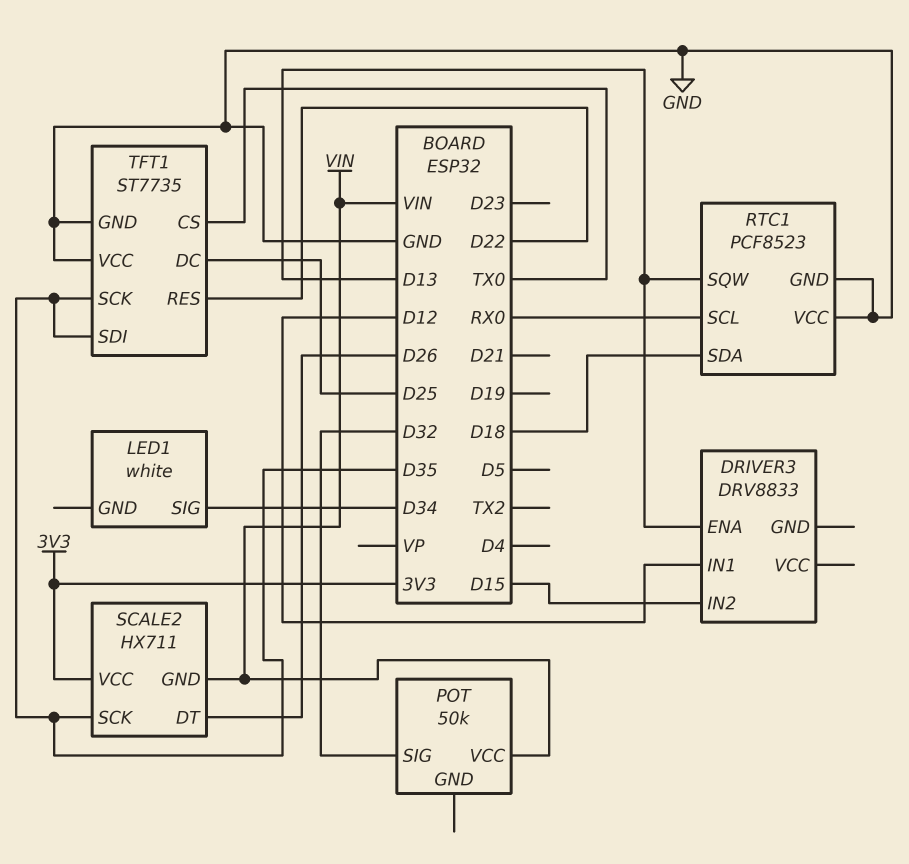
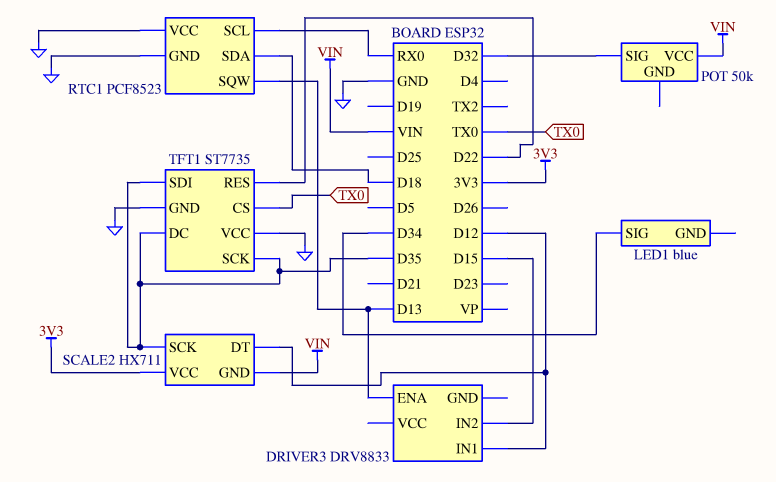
LED1: white -> blue
SCALE2 pin DT: D26 -> D12
TFT1 pin DC: D25 -> D35

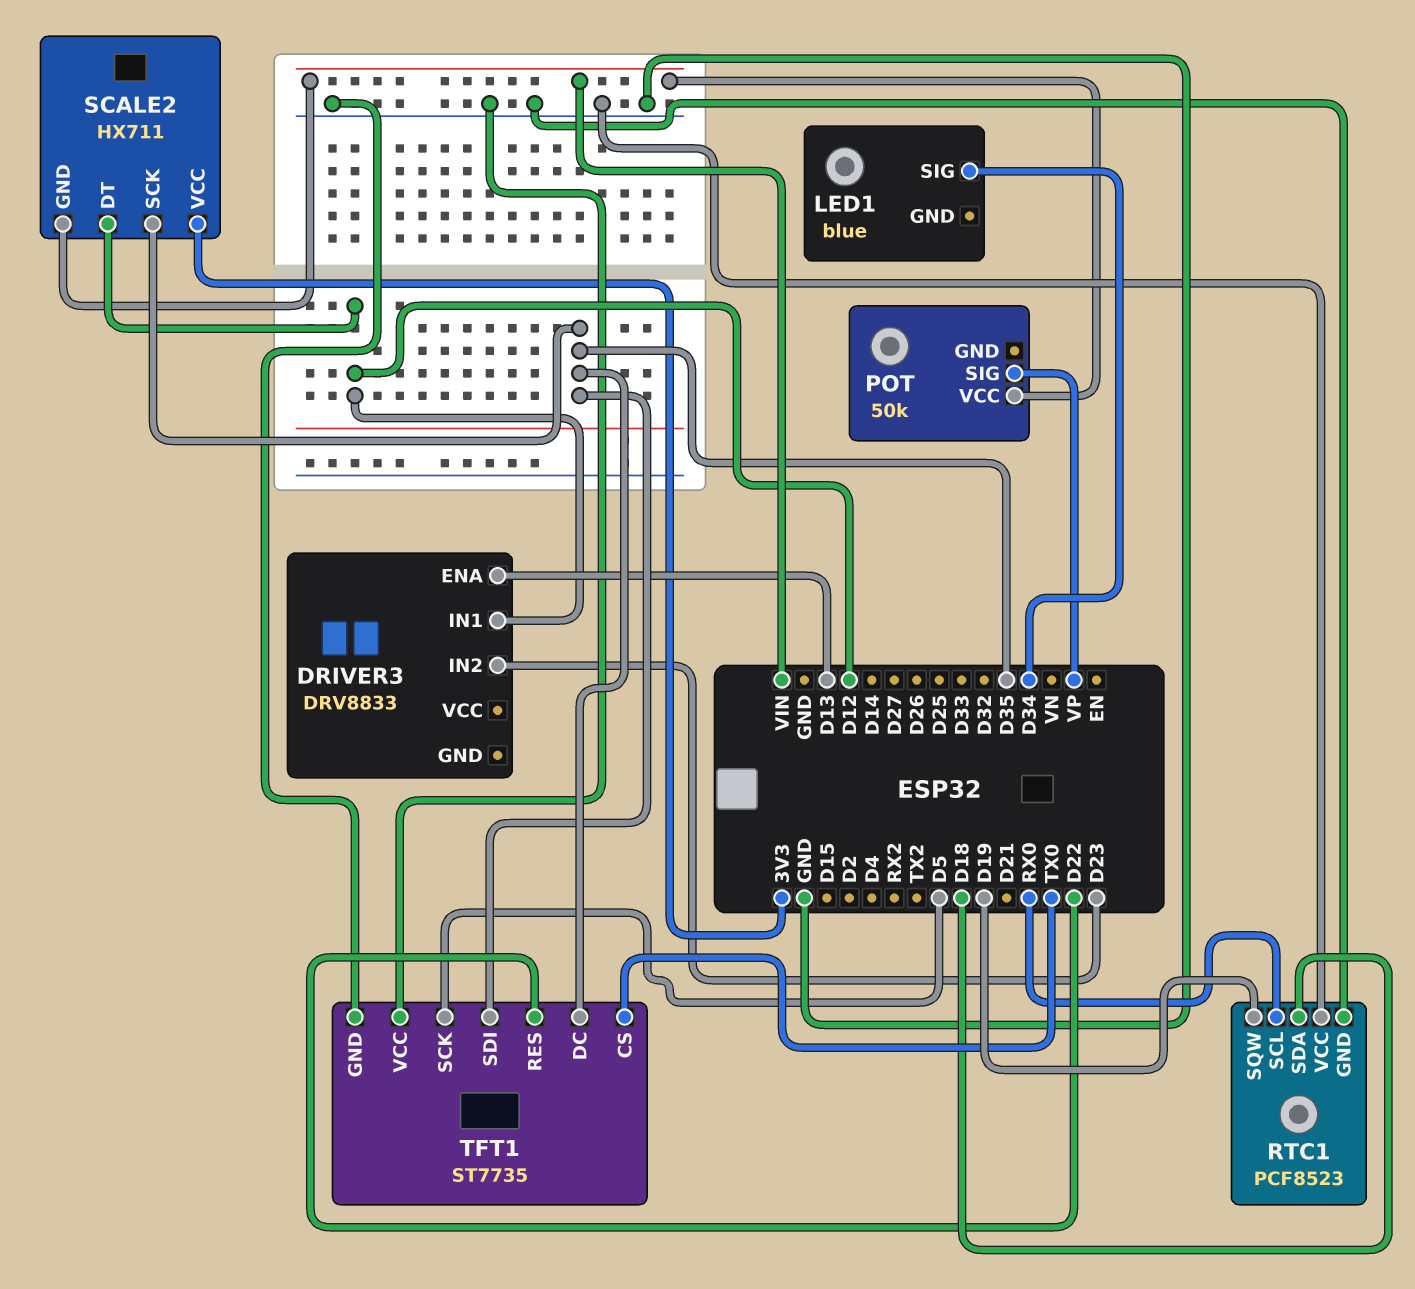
DRIVER3 pin IN2: D15 -> D23
POT pin SIG: D32 -> VP
RTC1 pin SQW: D13 -> D19
TFT1 pin SCK: D35 -> D5

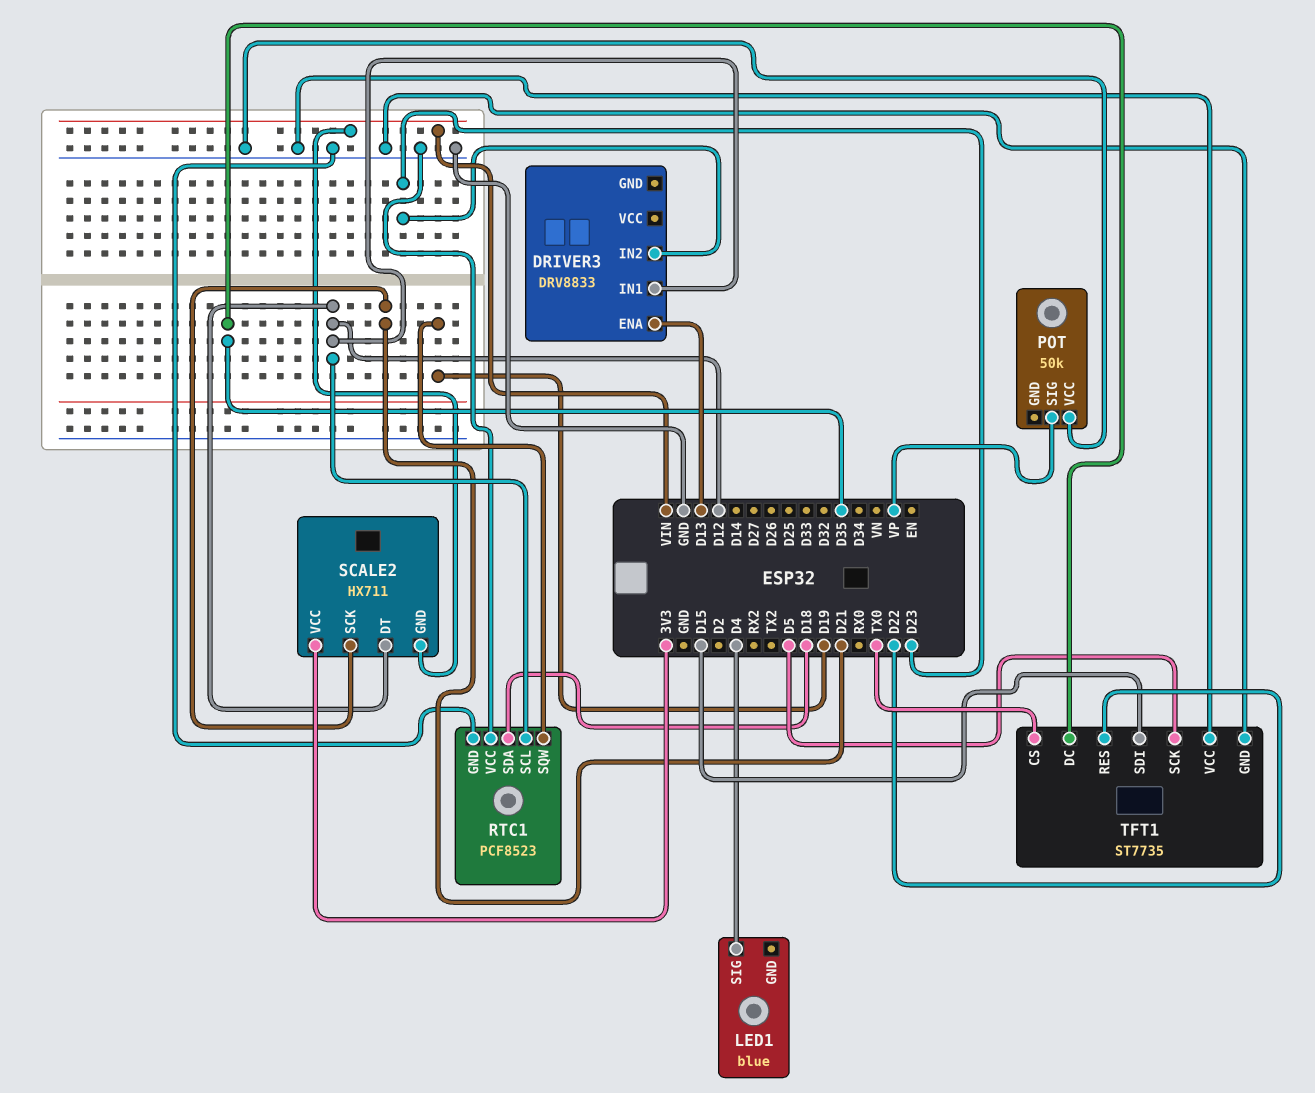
LED1 pin SIG: D34 -> D4
POT pin VCC: VIN -> GND
RTC1 pin SCL: RX0 -> D12
SCALE2 pin SCK: D35 -> D21
TFT1 pin SDI: D35 -> D15

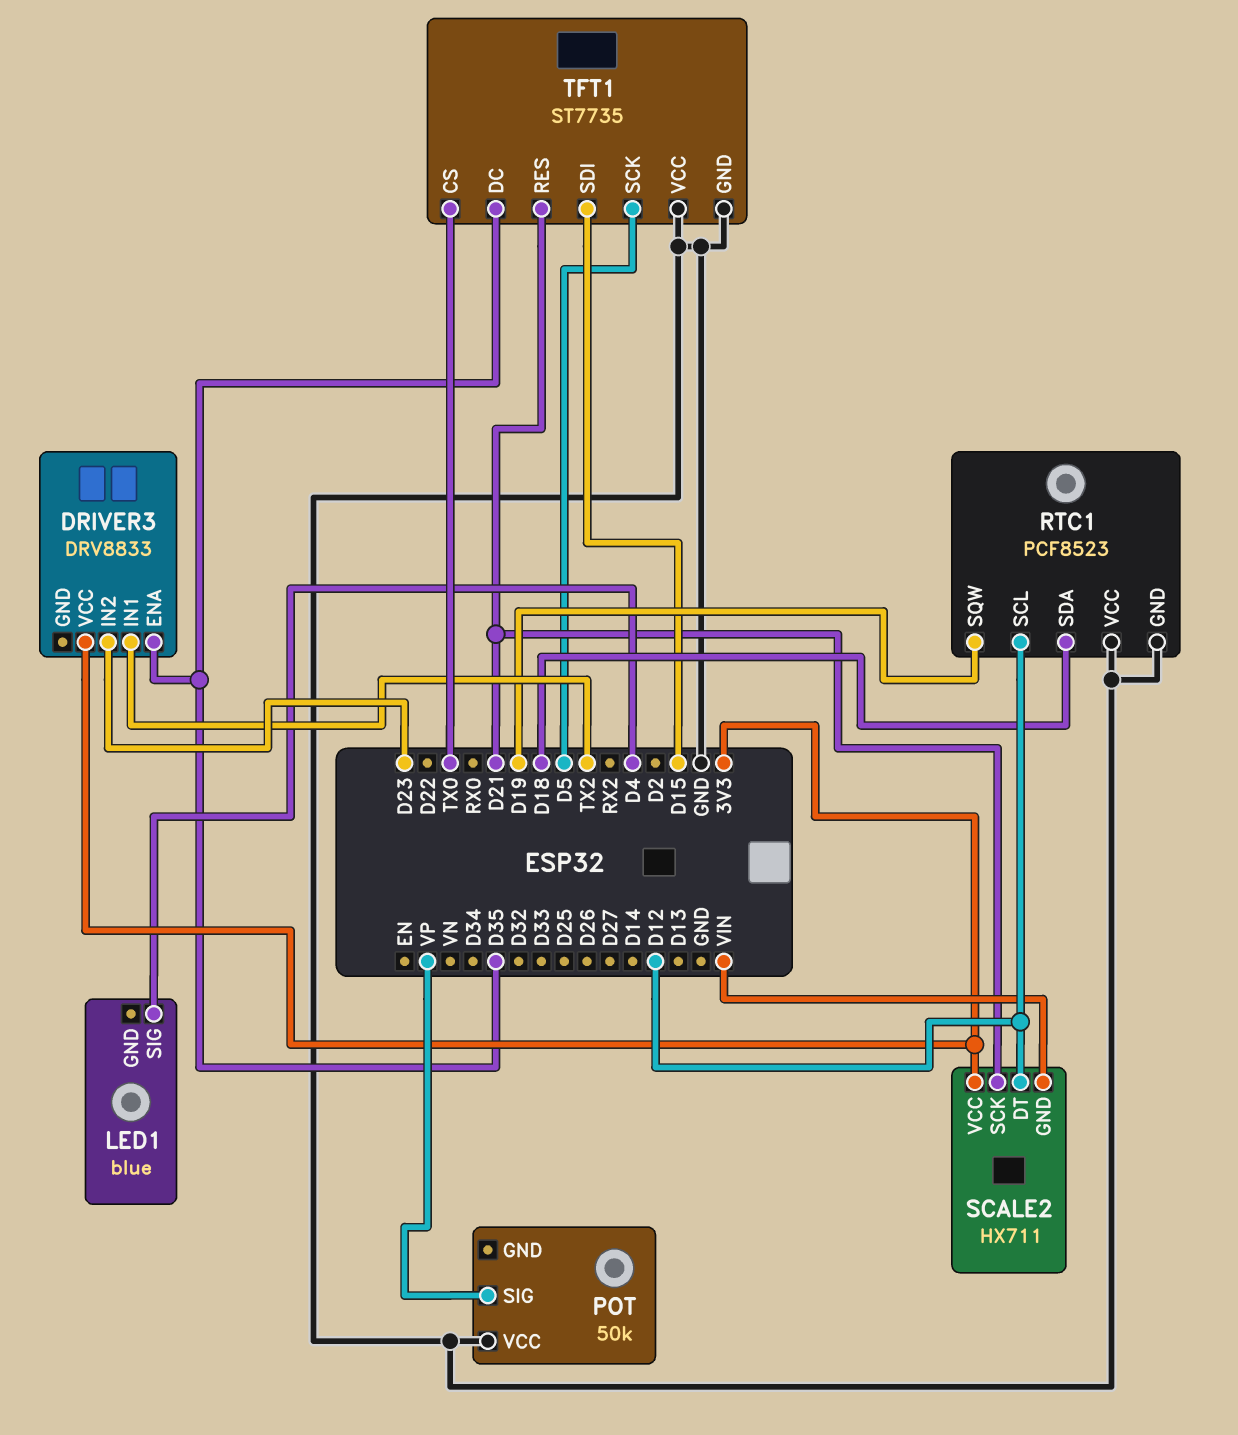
DRIVER3 pin ENA: D13 -> D35
DRIVER3 pin IN1: D12 -> TX2
DRIVER3 pin VCC: none -> 3V3
TFT1 pin RES: D22 -> D21

